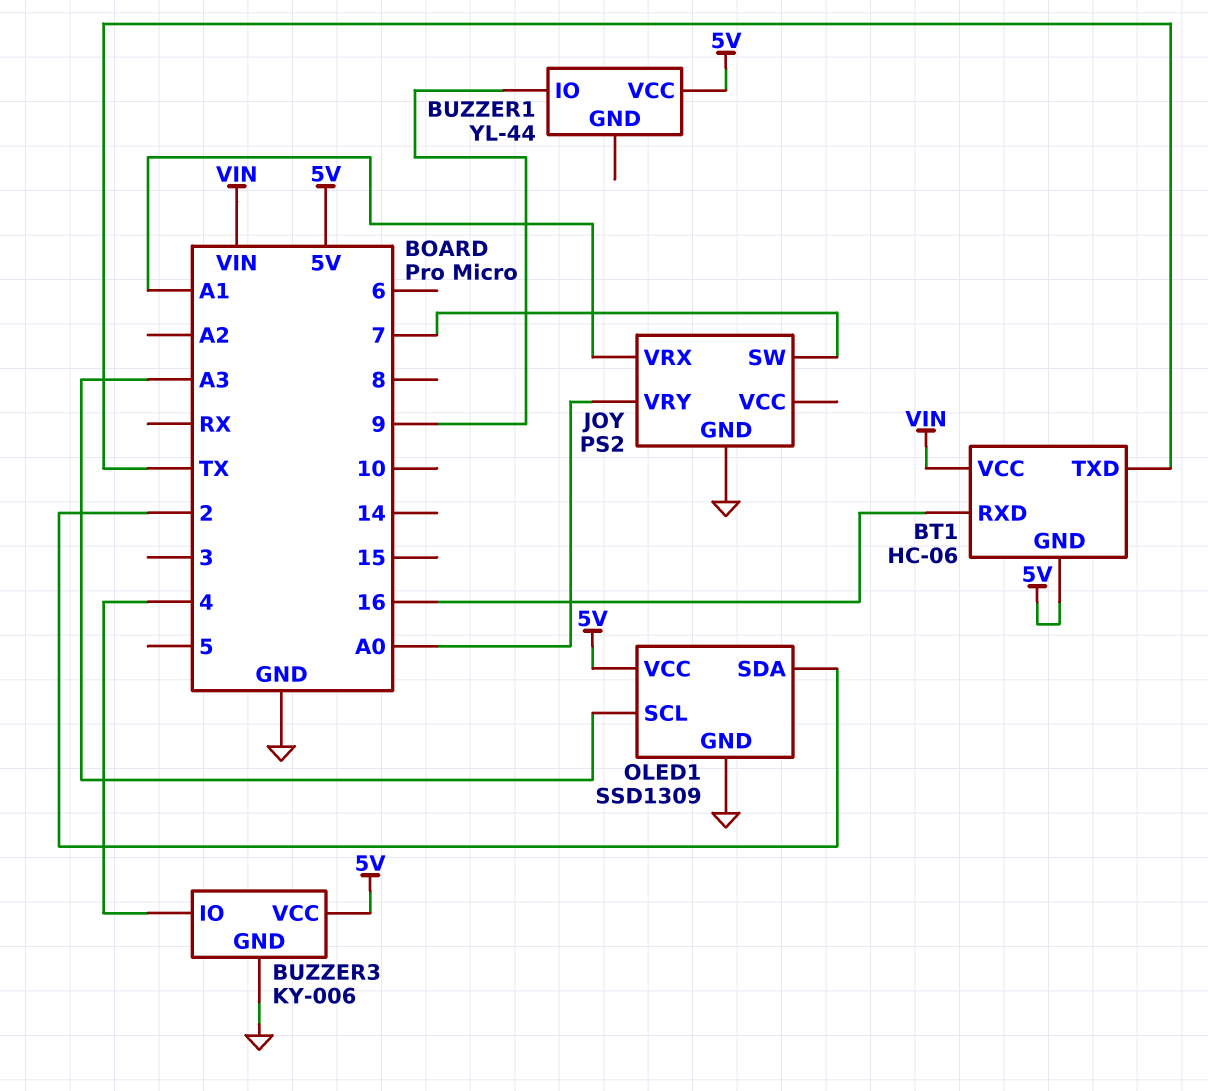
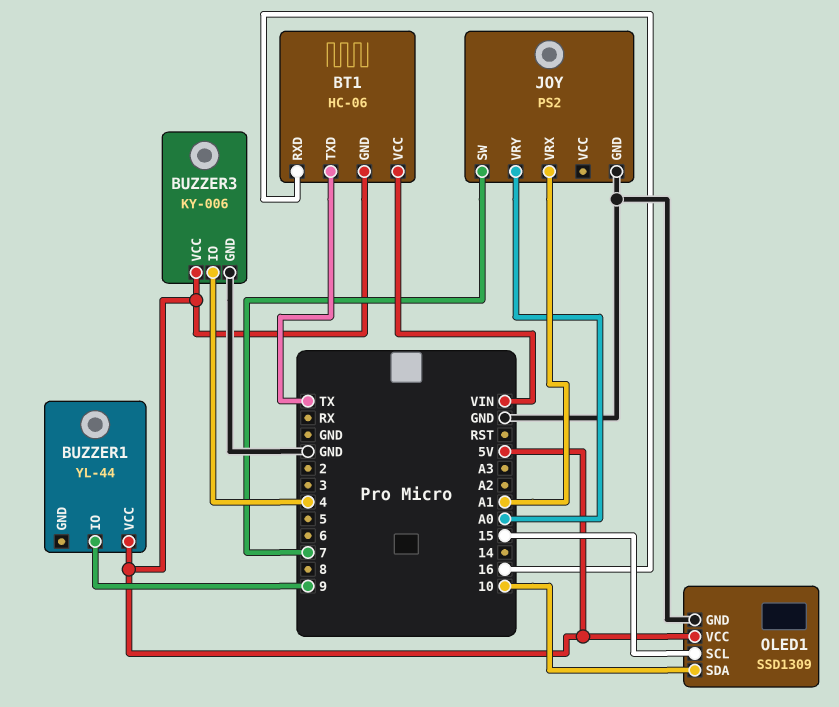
OLED1 pin SCL: A3 -> 15
OLED1 pin SDA: 2 -> 10

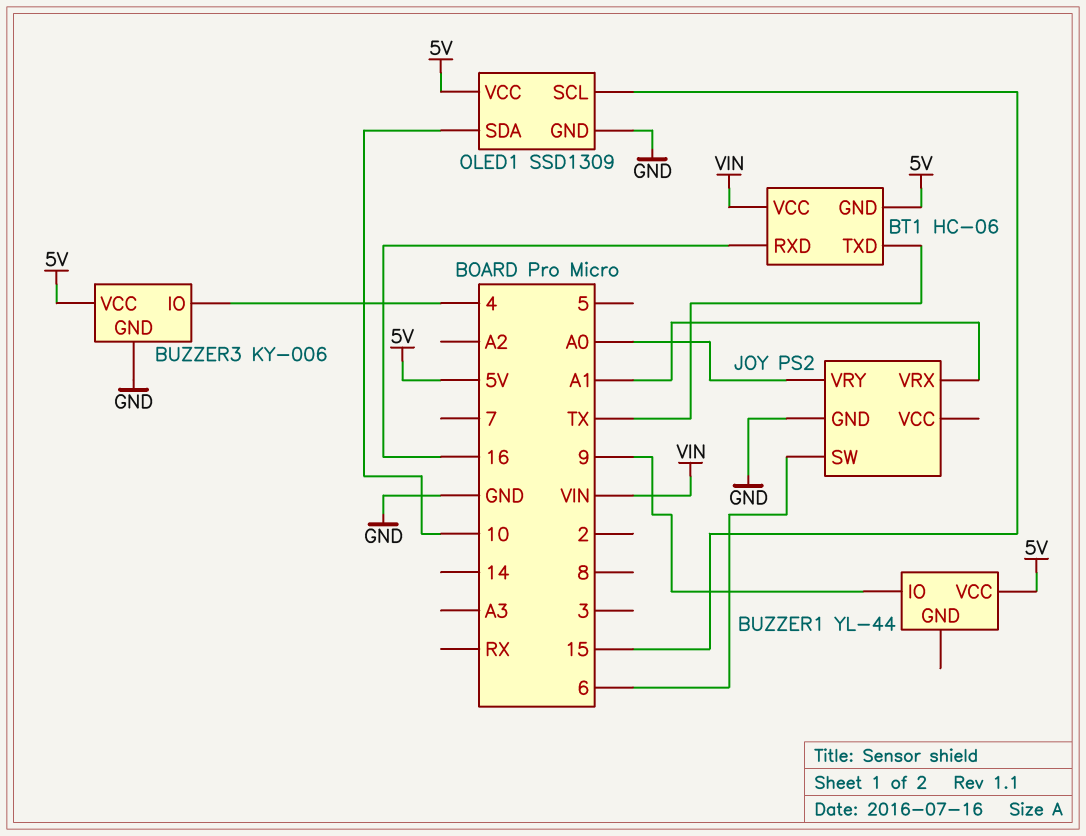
JOY pin SW: 7 -> 6

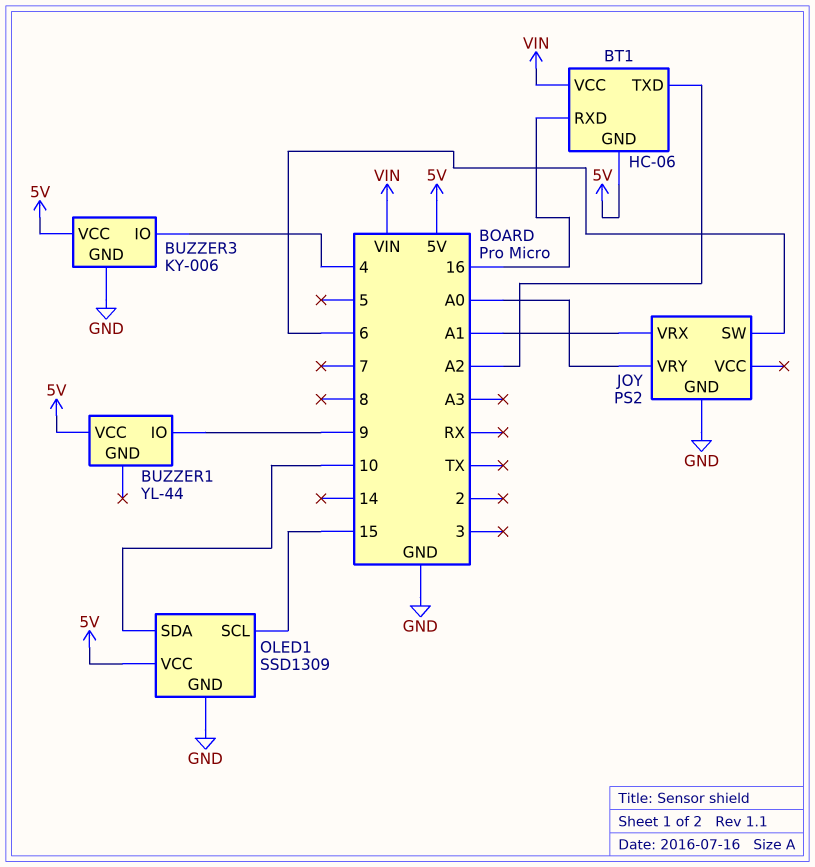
BT1 pin TXD: TX -> A2

